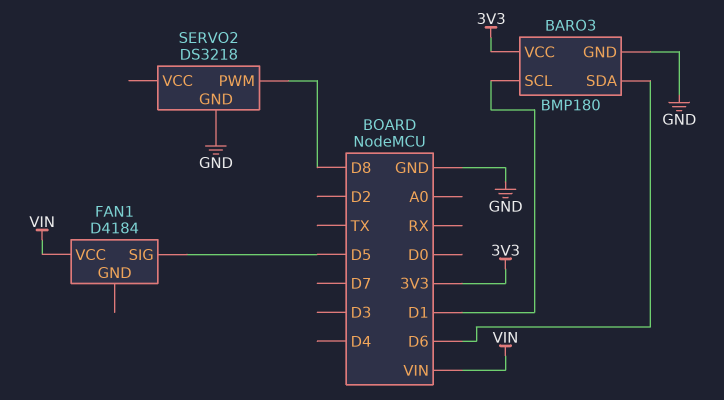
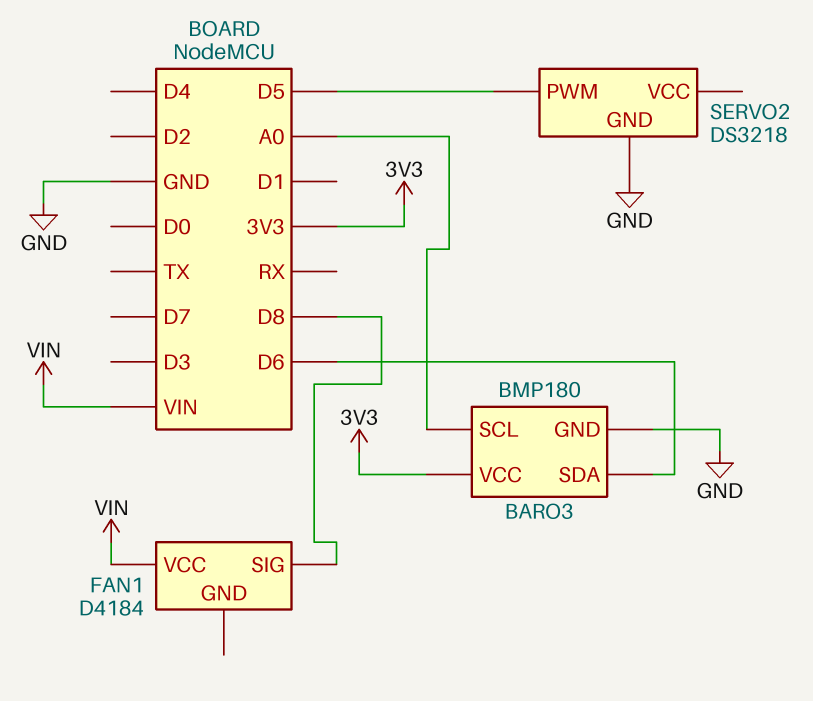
BARO3 pin SCL: D1 -> A0
FAN1 pin SIG: D5 -> D8
SERVO2 pin PWM: D8 -> D5

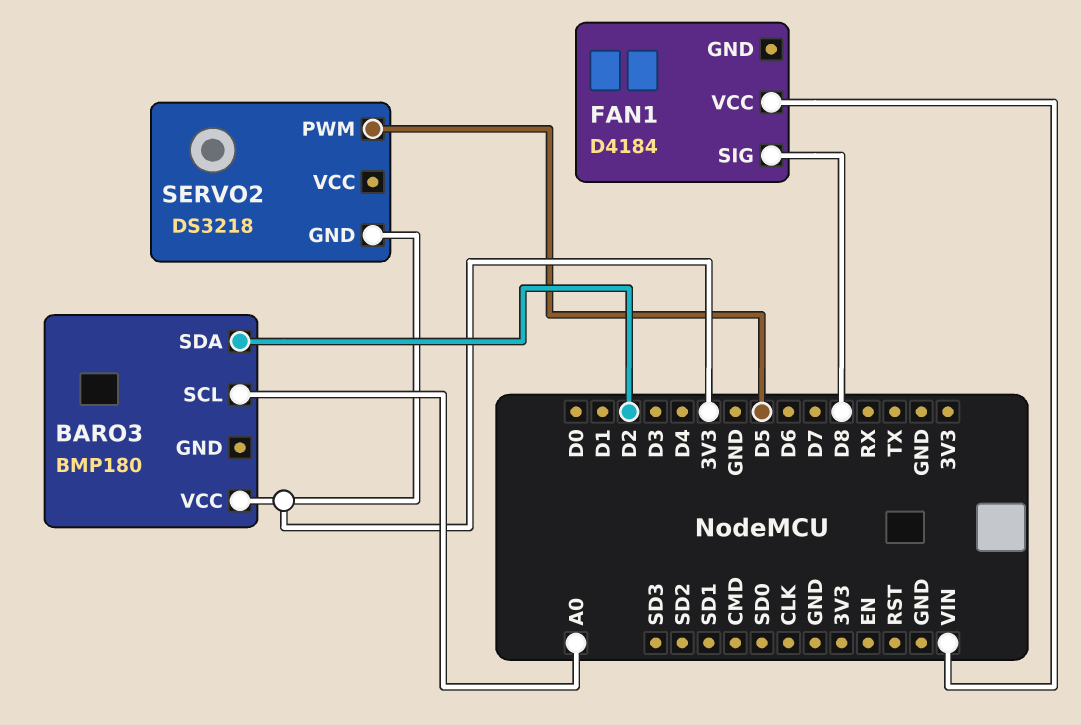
BARO3 pin GND: GND -> none
BARO3 pin SDA: D6 -> D2
SERVO2 pin GND: GND -> 3V3

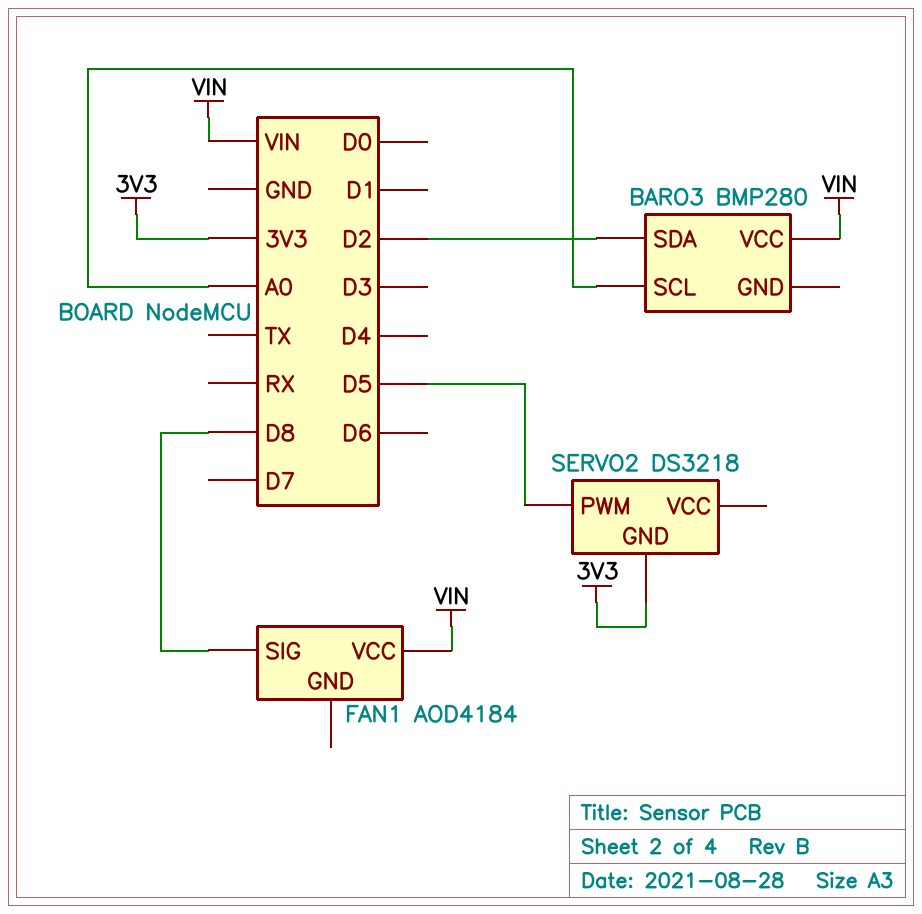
BARO3: BMP180 -> BMP280
BARO3 pin VCC: 3V3 -> VIN
FAN1: D4184 -> AOD4184

